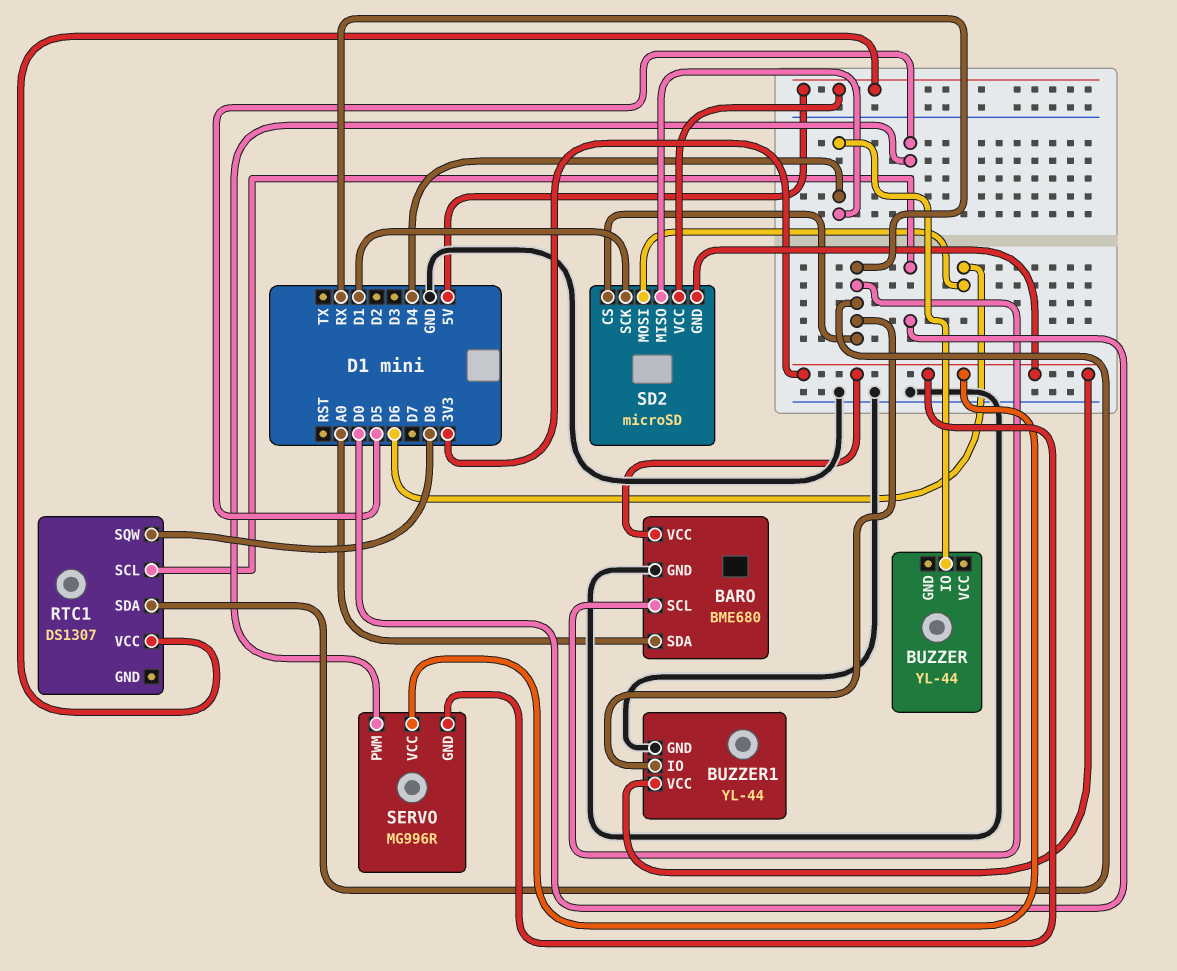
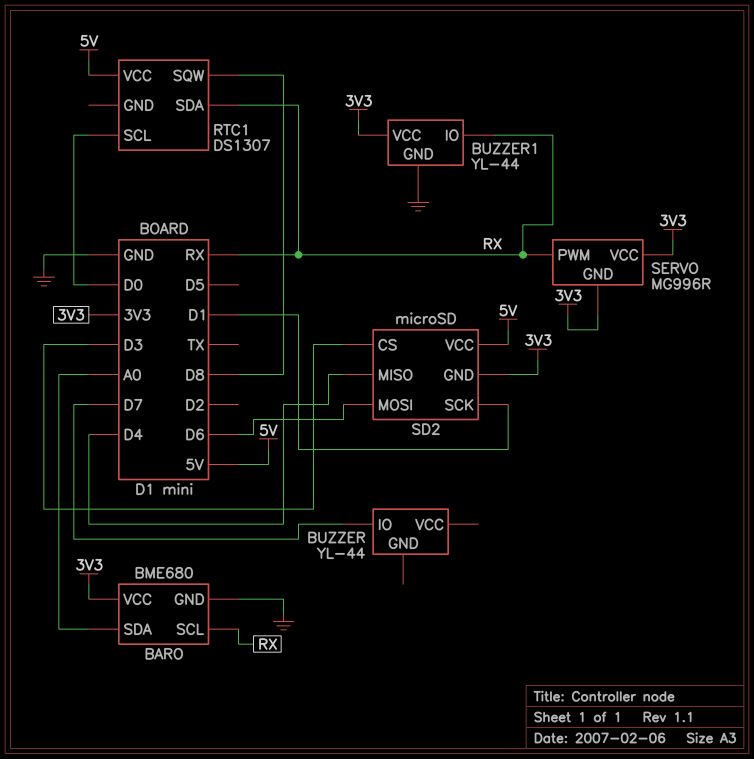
BUZZER pin IO: D4 -> D7
SD2 pin CS: RX -> D3
SERVO pin PWM: D5 -> RX

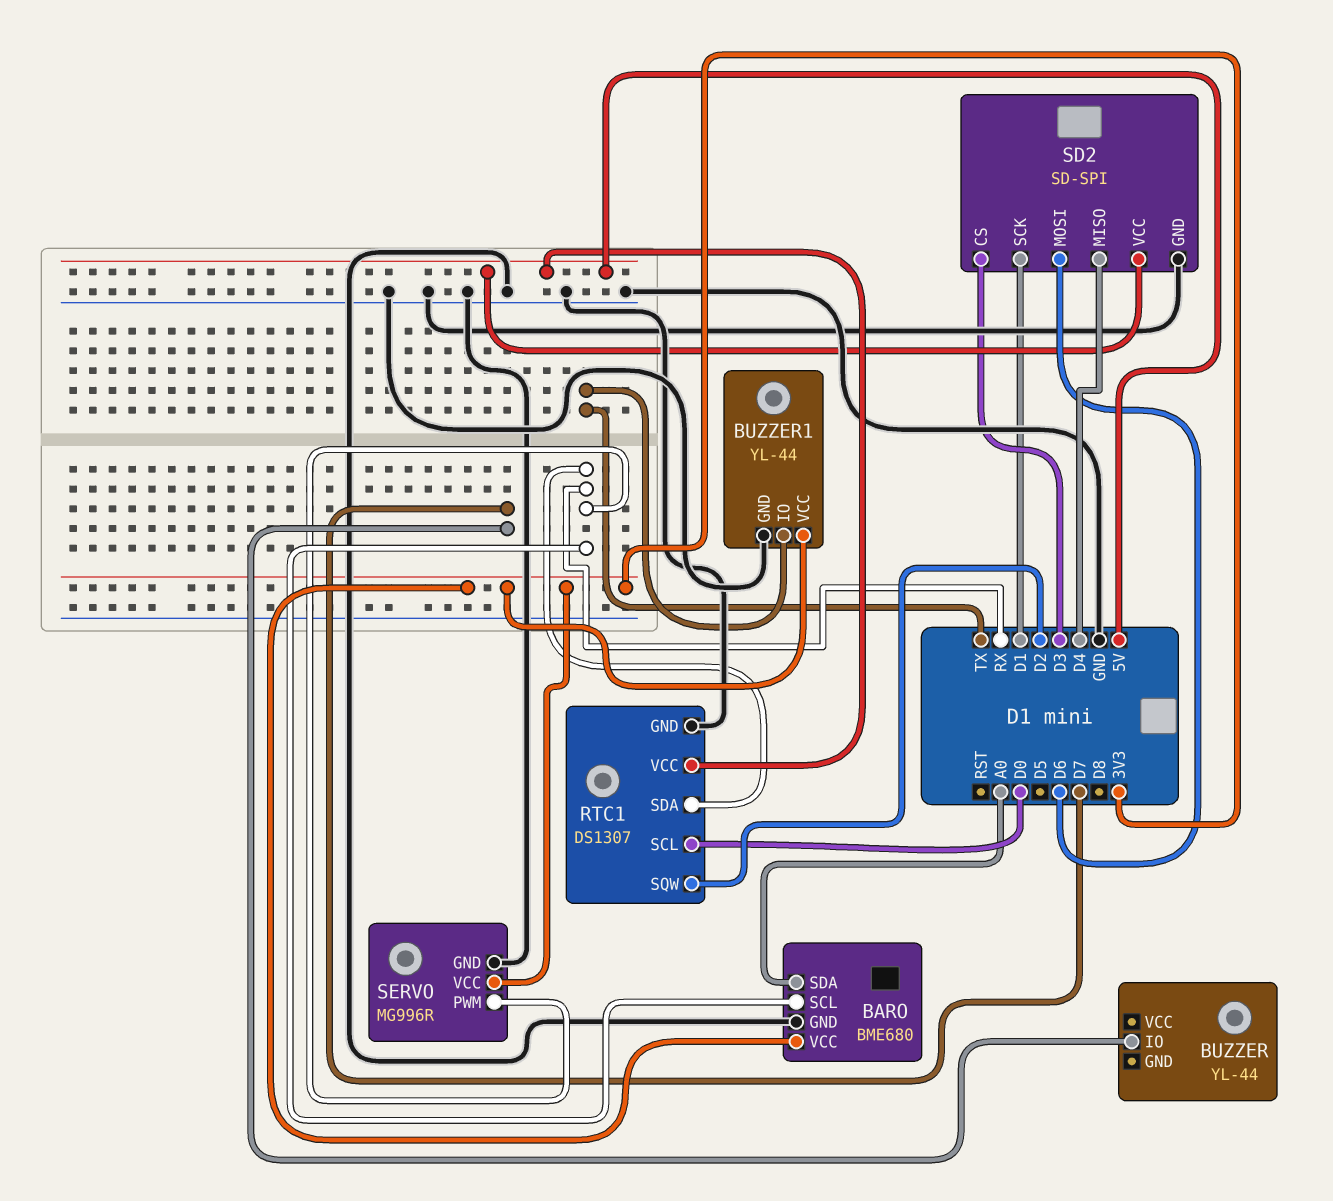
BUZZER1 pin IO: RX -> TX
RTC1 pin GND: none -> GND
RTC1 pin SQW: D8 -> D2
SD2: microSD -> SD-SPI
SD2 pin GND: 3V3 -> GND
SERVO pin GND: 3V3 -> GND

